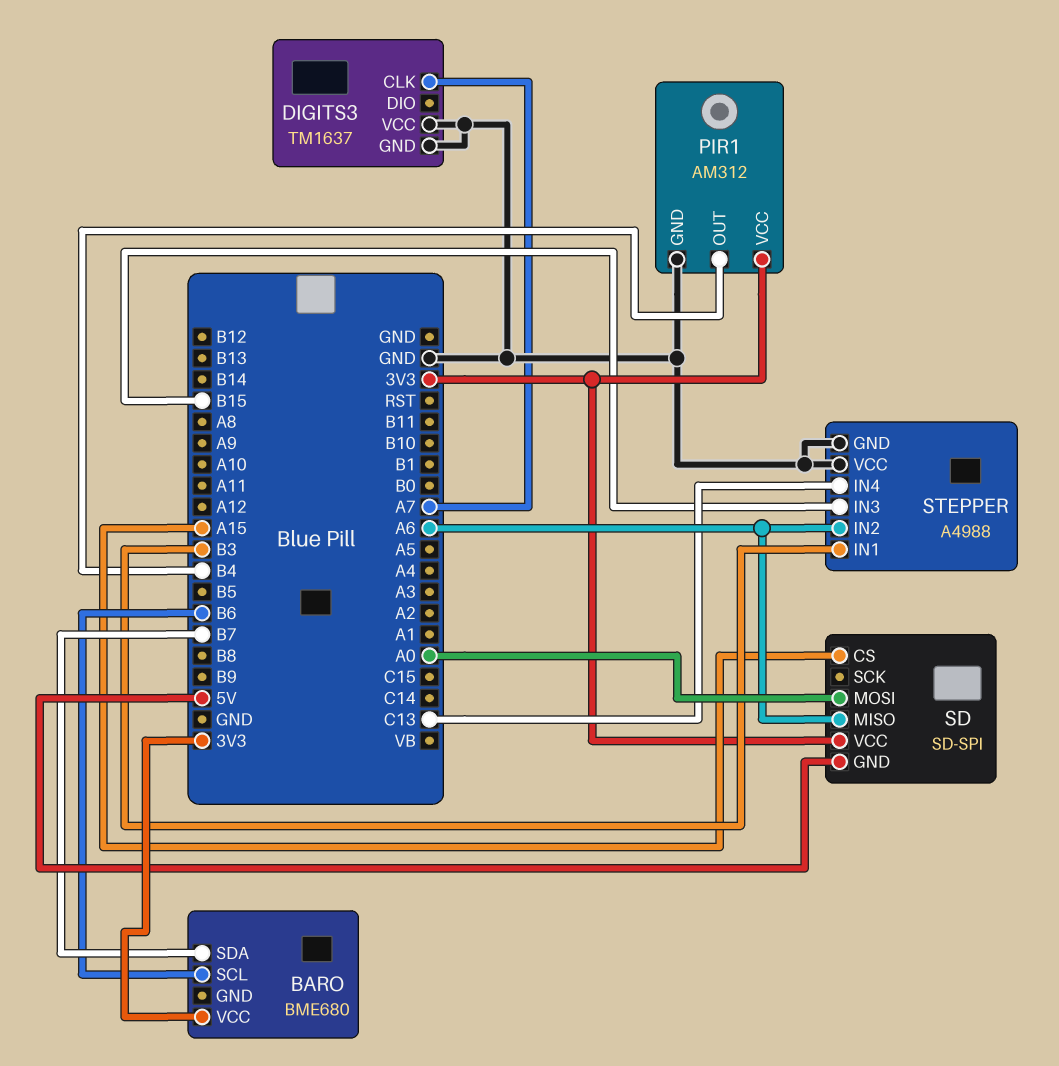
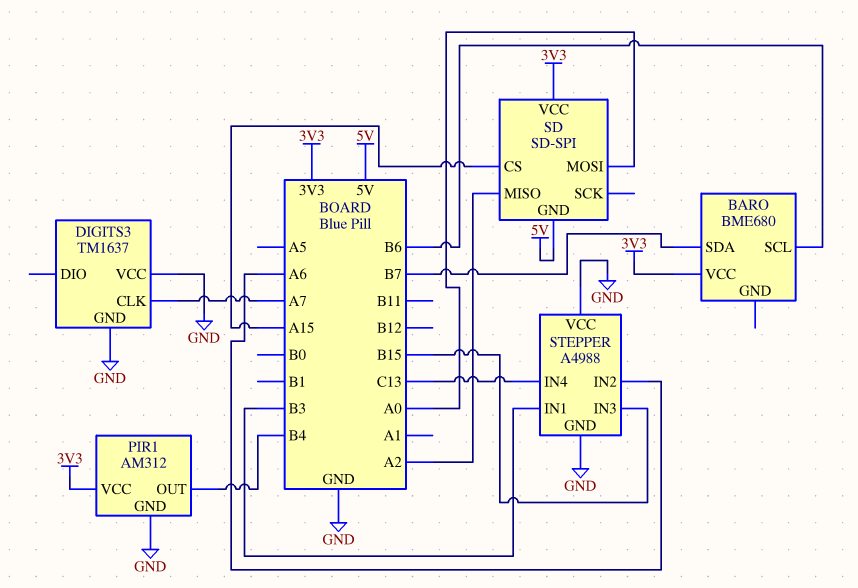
SD pin MISO: A6 -> A2

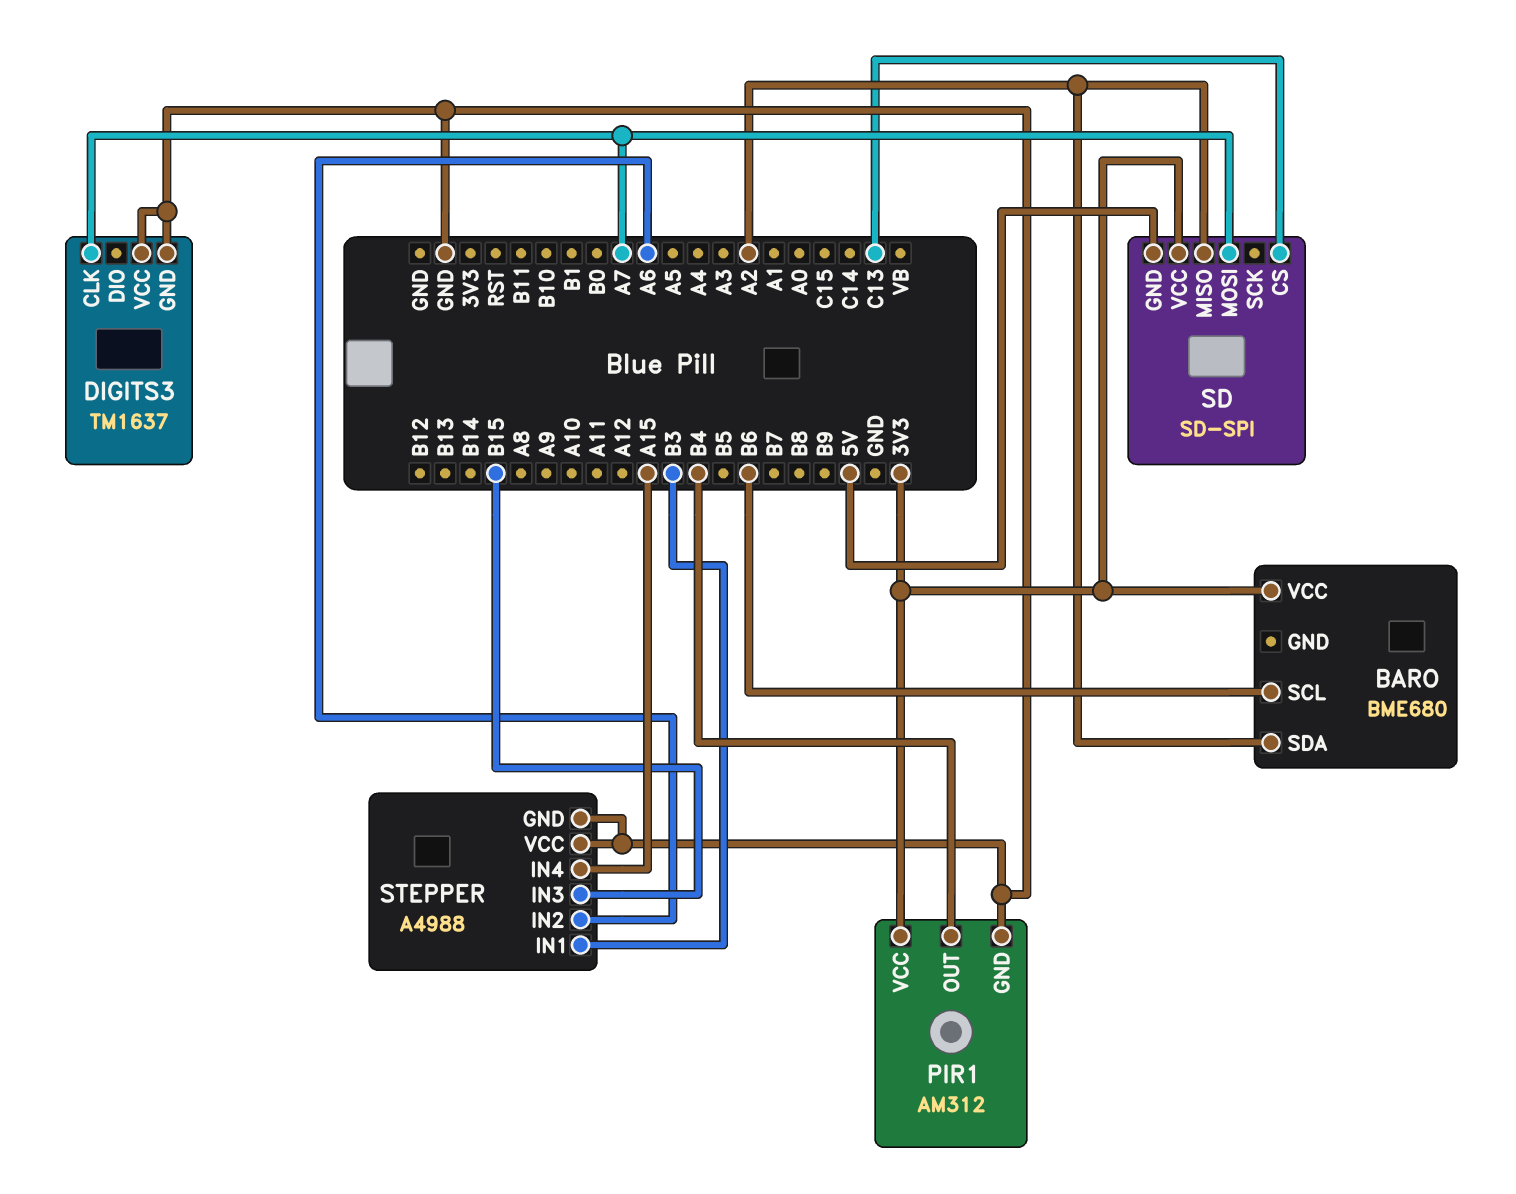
BARO pin SDA: B7 -> A2
SD pin CS: A15 -> C13
SD pin MOSI: A0 -> A7
STEPPER pin IN4: C13 -> A15

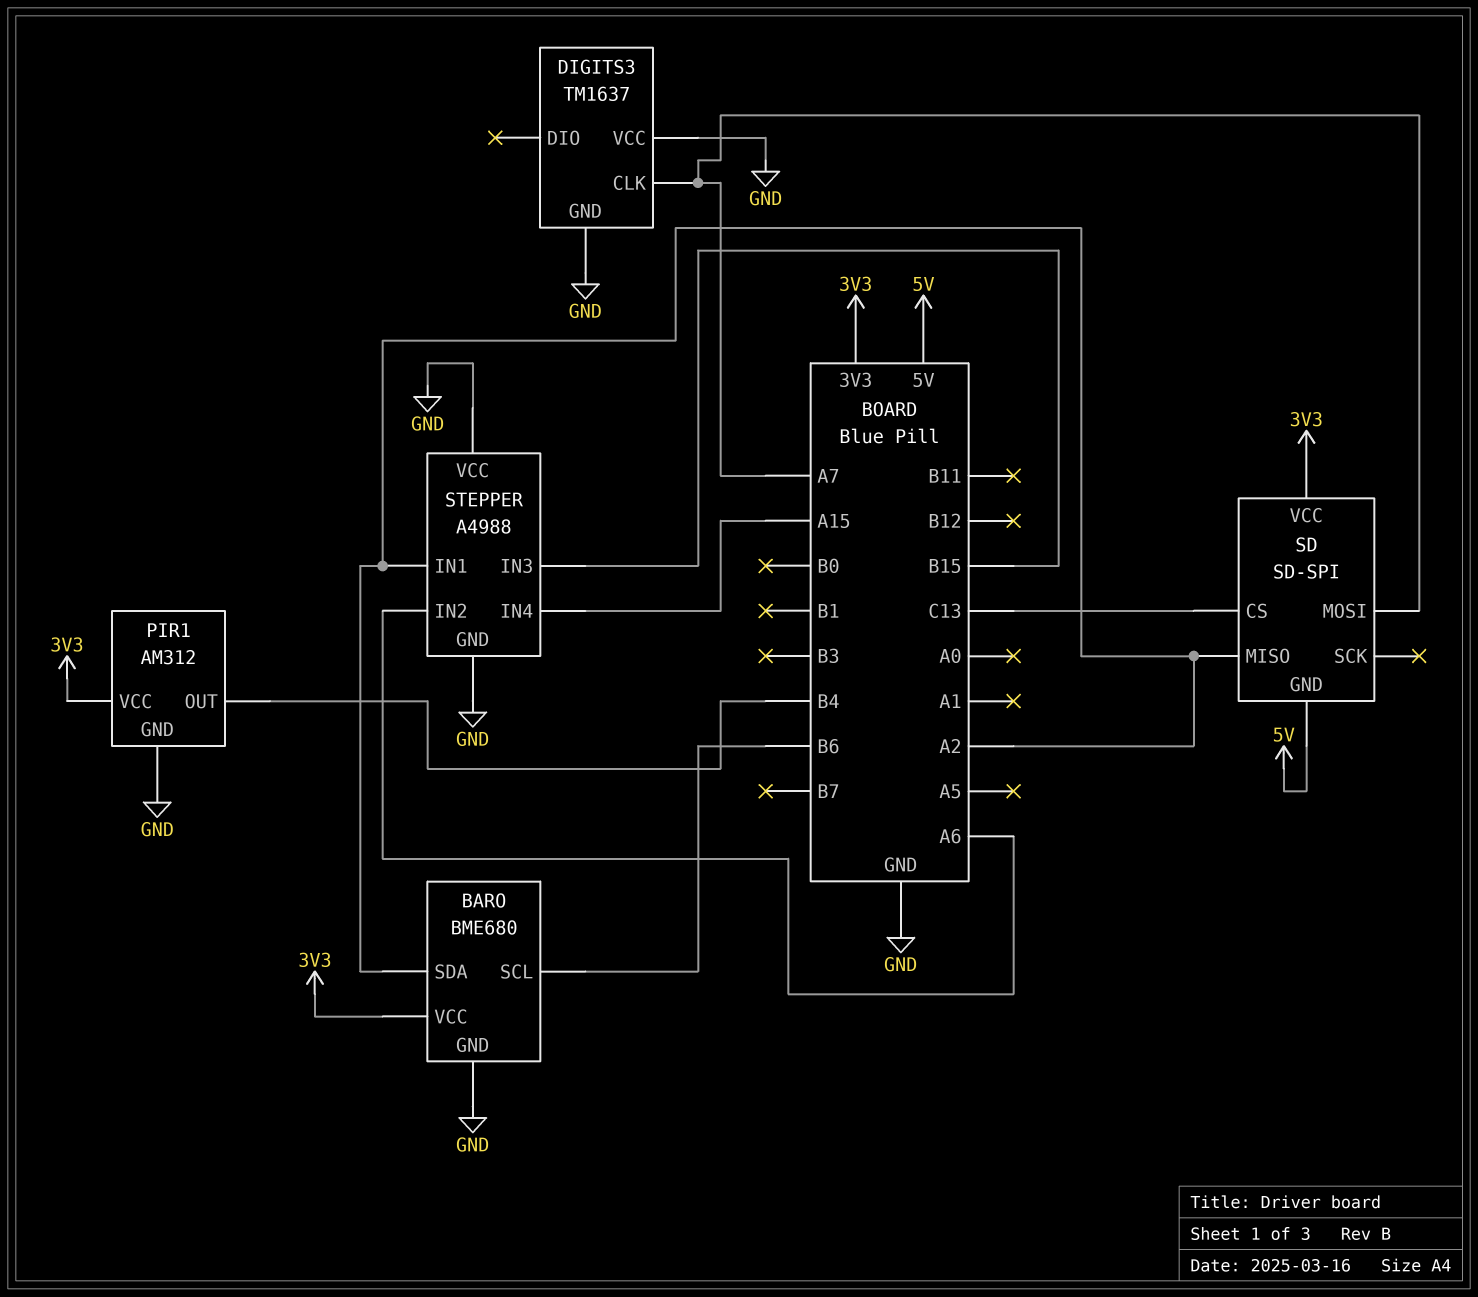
BARO pin GND: none -> GND
STEPPER pin IN1: B3 -> A2

